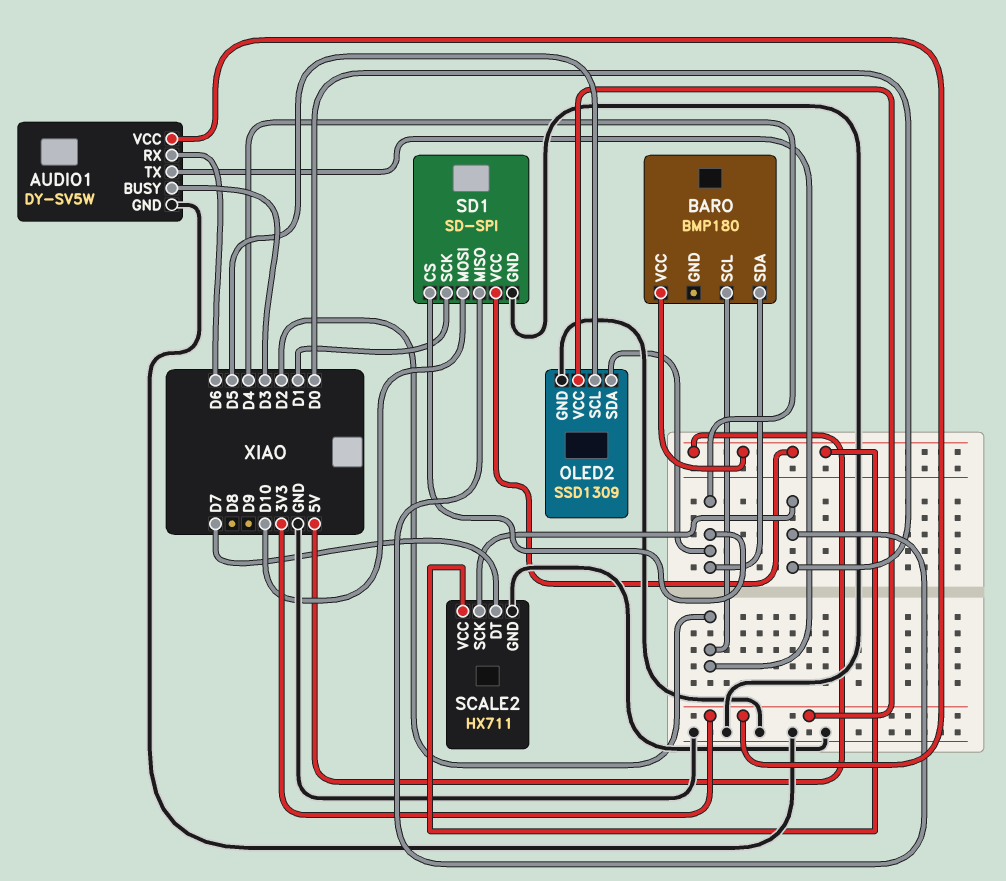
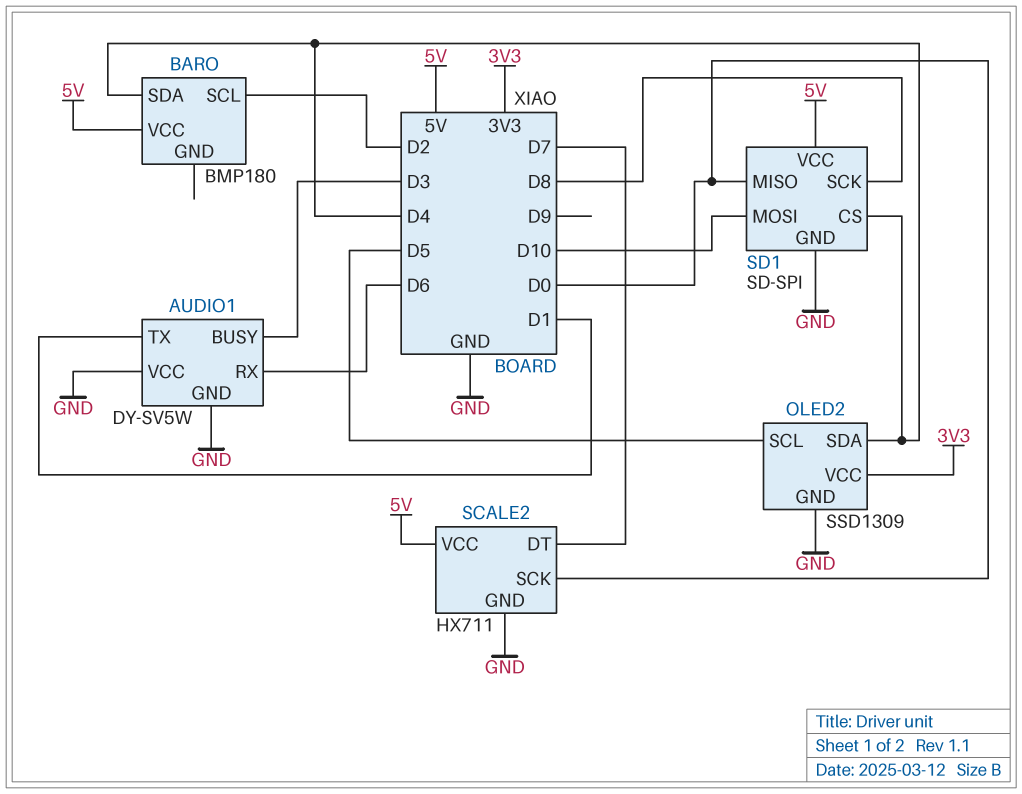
AUDIO1 pin TX: D2 -> D1
AUDIO1 pin VCC: 3V3 -> GND
SD1 pin SCK: D1 -> D8

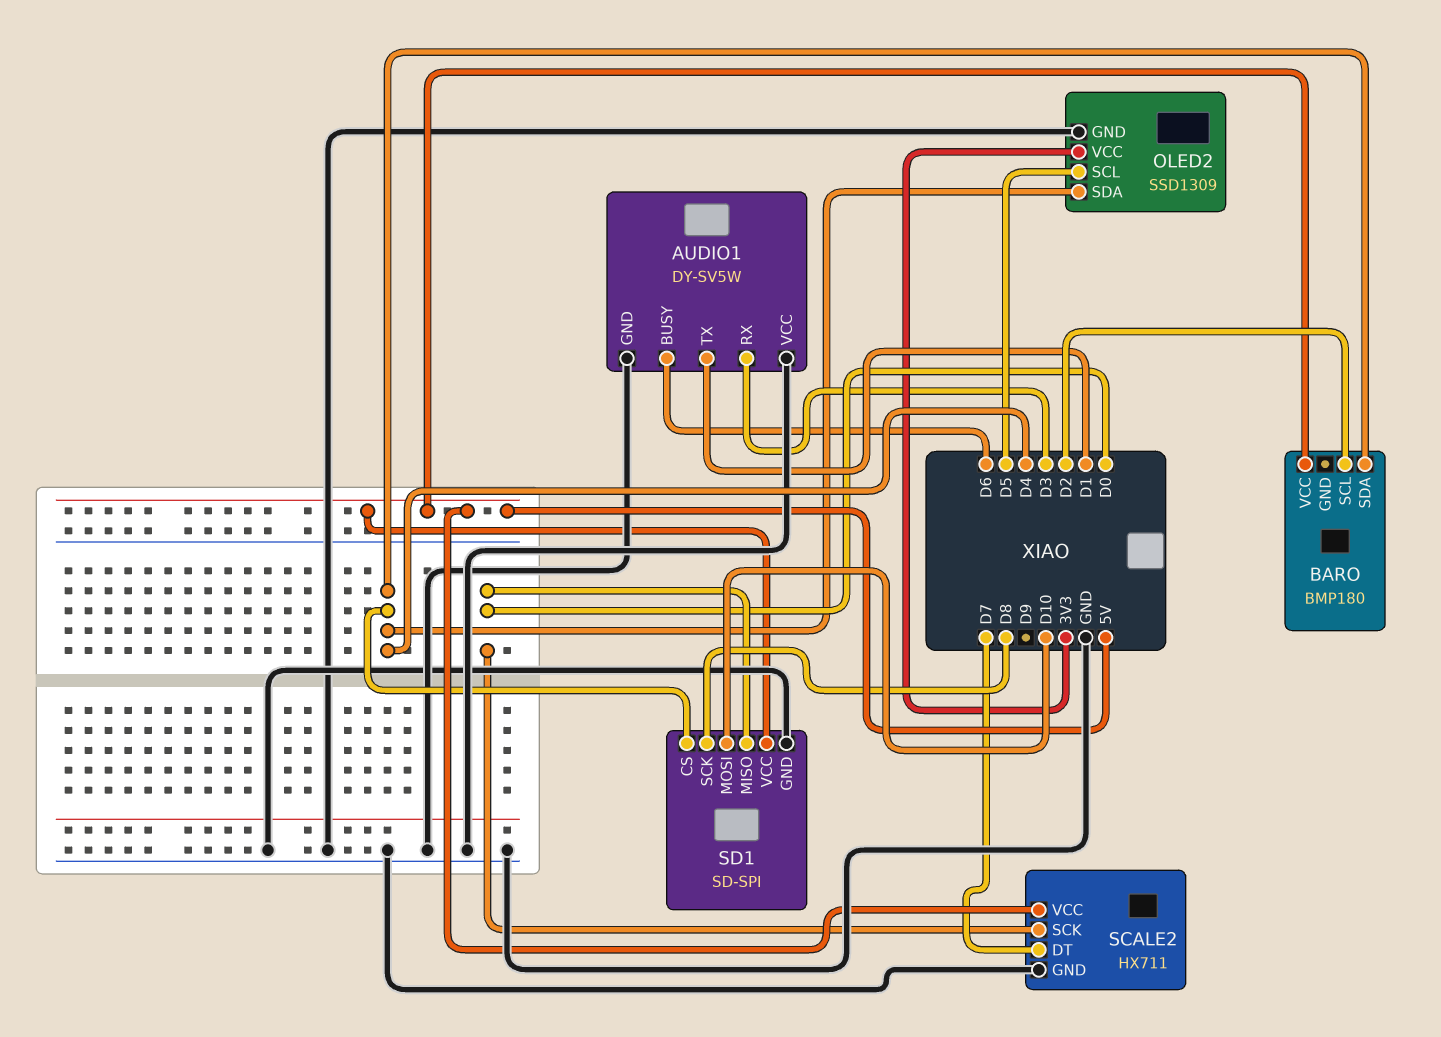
AUDIO1 pin BUSY: D3 -> D6
AUDIO1 pin RX: D6 -> D3

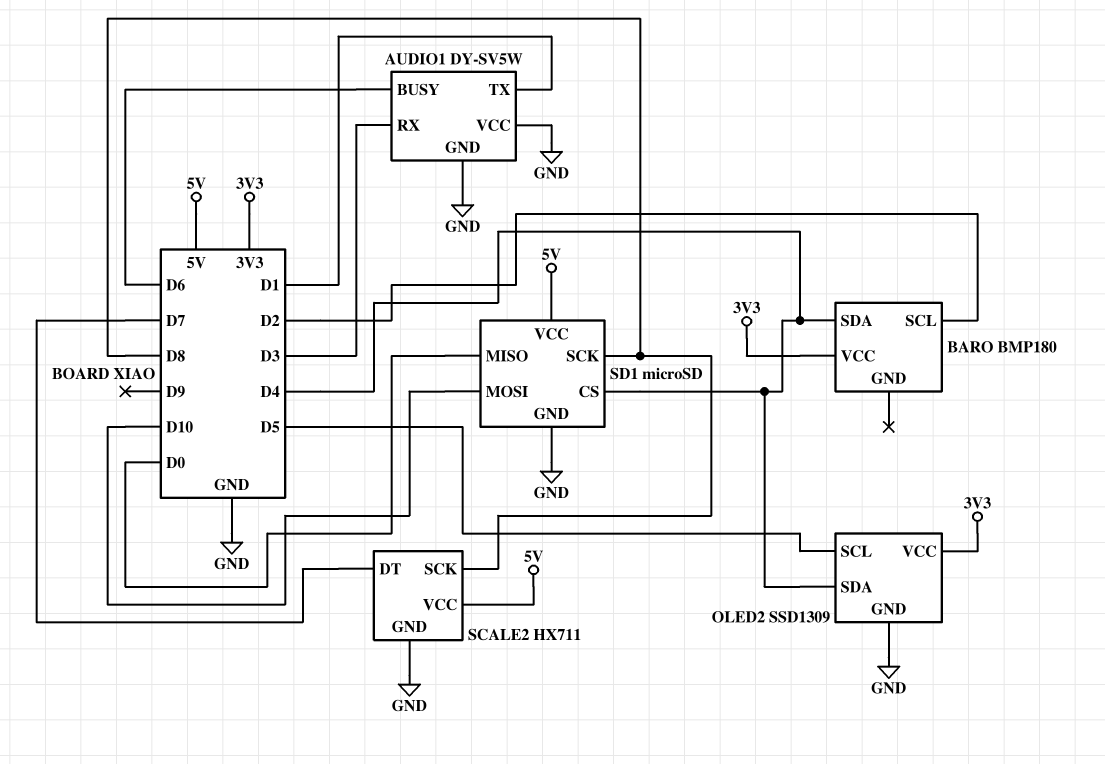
BARO pin VCC: 5V -> 3V3
SCALE2 pin SCK: D0 -> D8
SD1: SD-SPI -> microSD

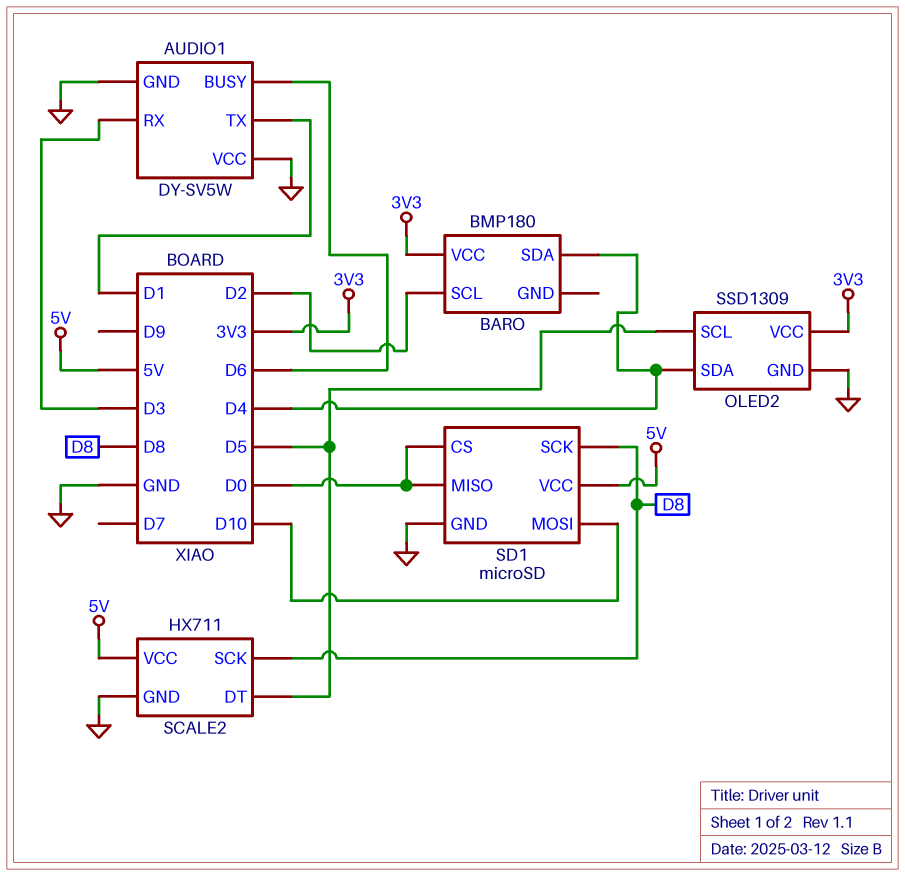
SCALE2 pin DT: D7 -> D5
SD1 pin CS: D4 -> D0

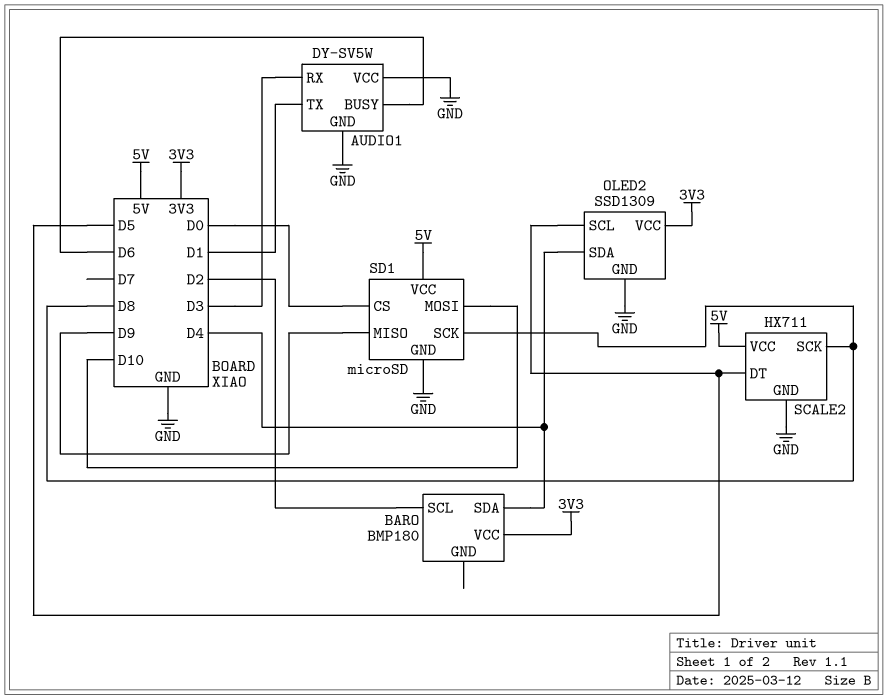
SD1 pin MISO: D0 -> D9

